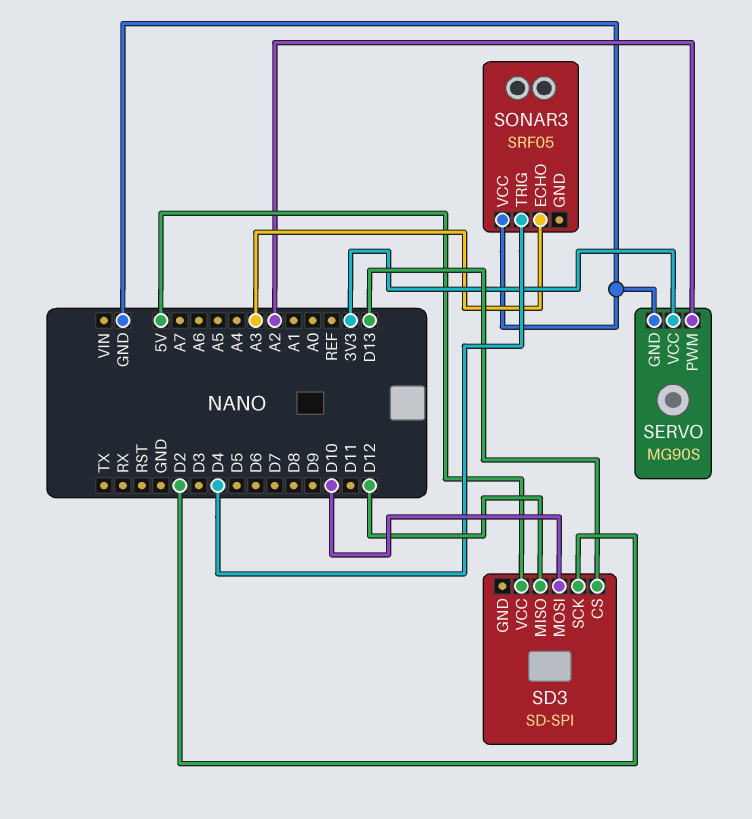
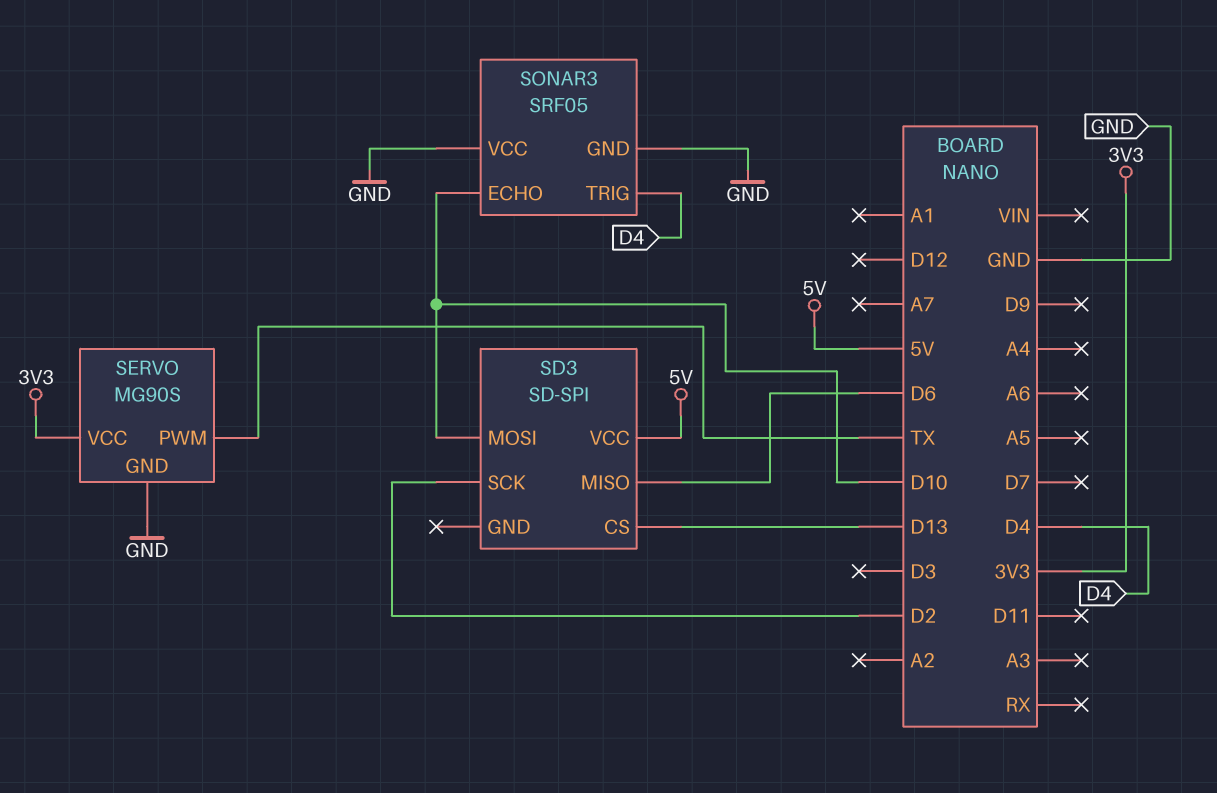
SD3 pin MISO: D12 -> D6
SERVO pin PWM: A2 -> TX
SONAR3 pin ECHO: A3 -> D10
SONAR3 pin GND: none -> GND

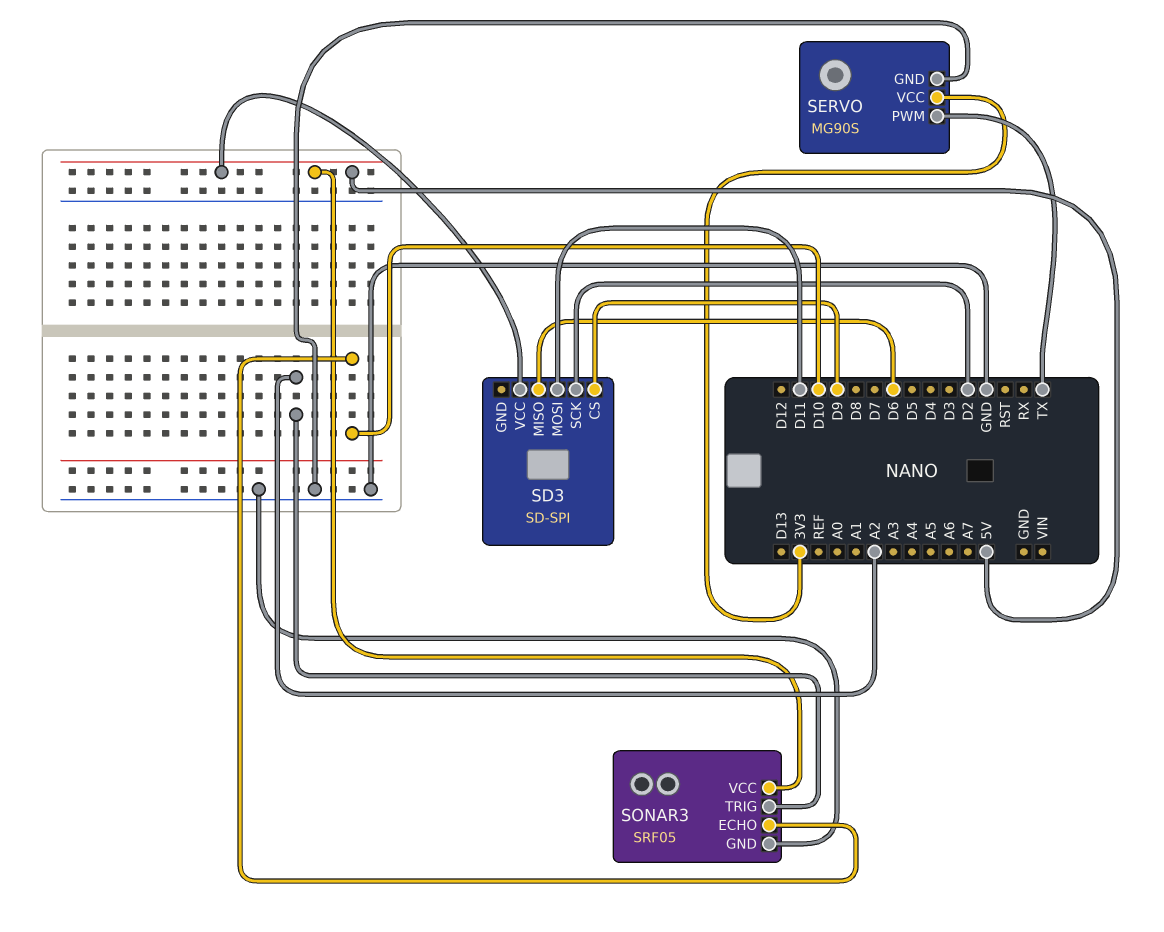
SD3 pin CS: D13 -> D9
SD3 pin MOSI: D10 -> D11
SONAR3 pin TRIG: D4 -> A2
SONAR3 pin VCC: GND -> 5V

